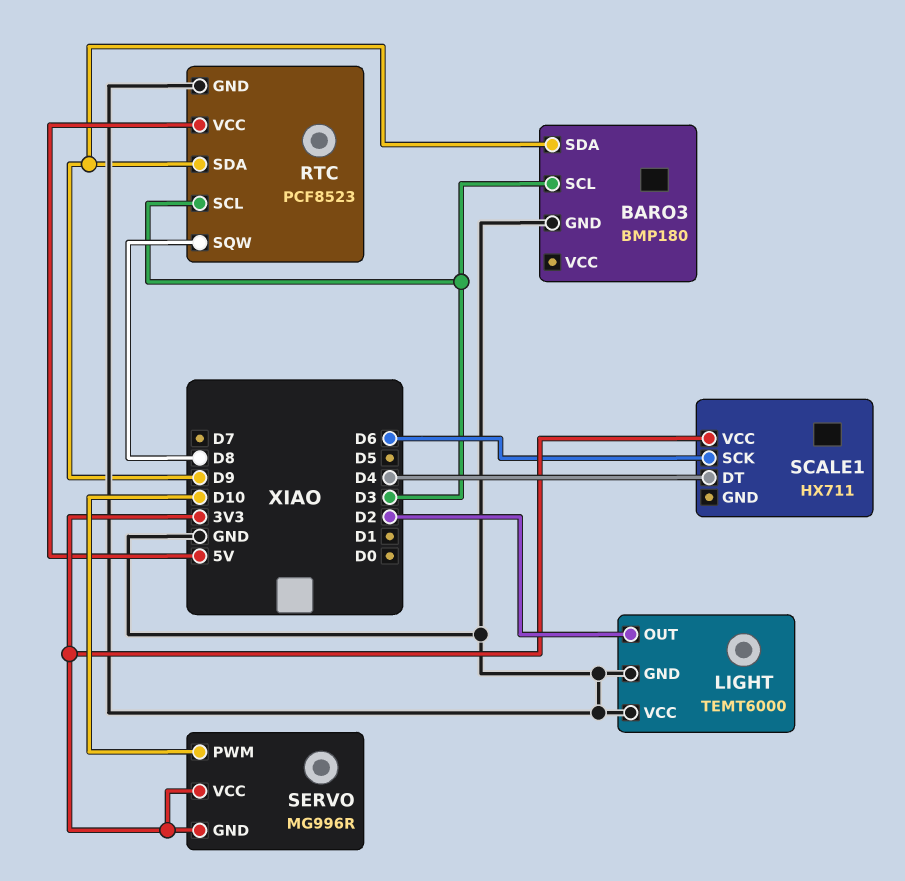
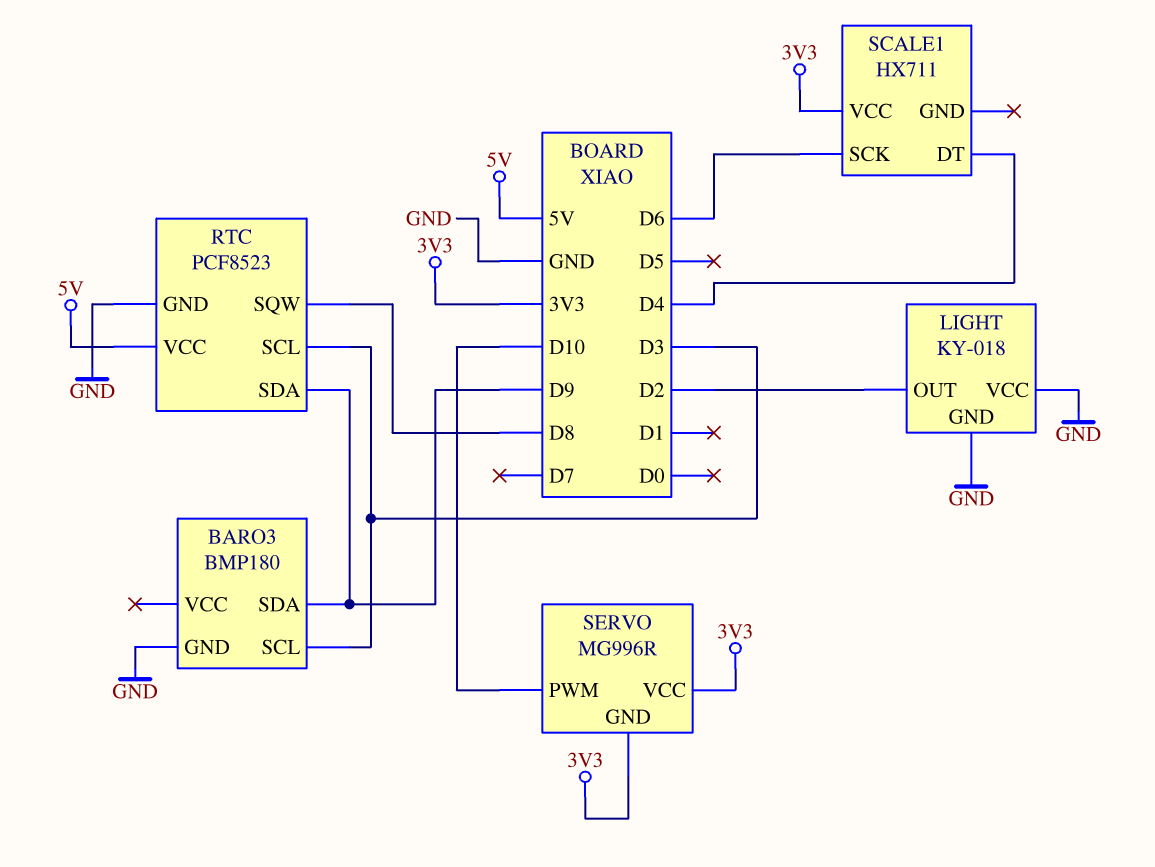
LIGHT: TEMT6000 -> KY-018

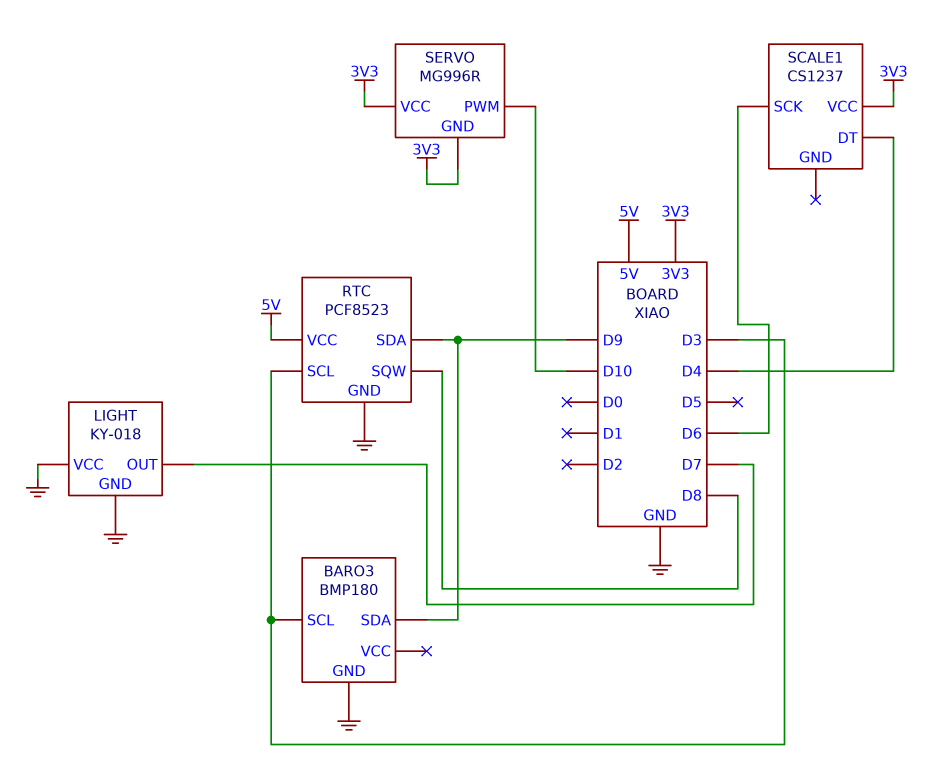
LIGHT pin OUT: D2 -> D7
SCALE1: HX711 -> CS1237

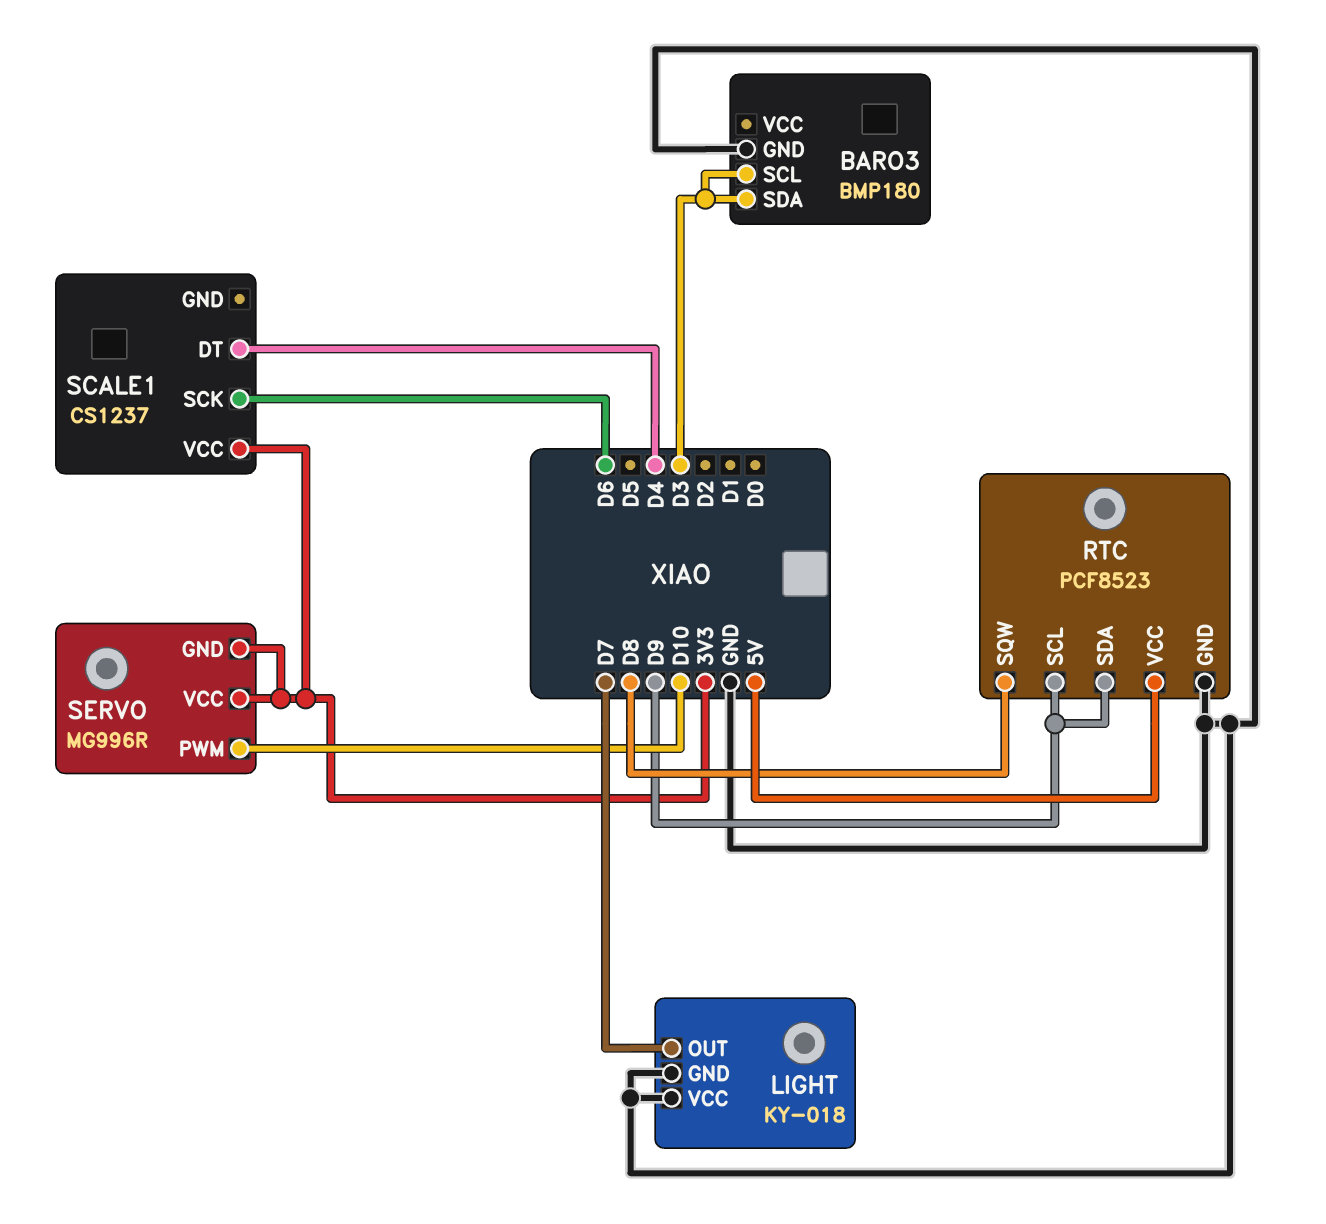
BARO3 pin SDA: D9 -> D3
RTC pin SCL: D3 -> D9

